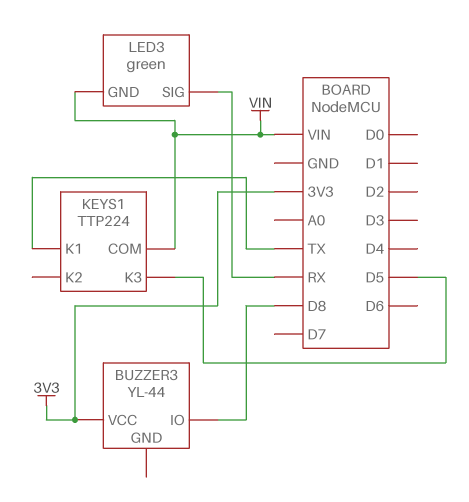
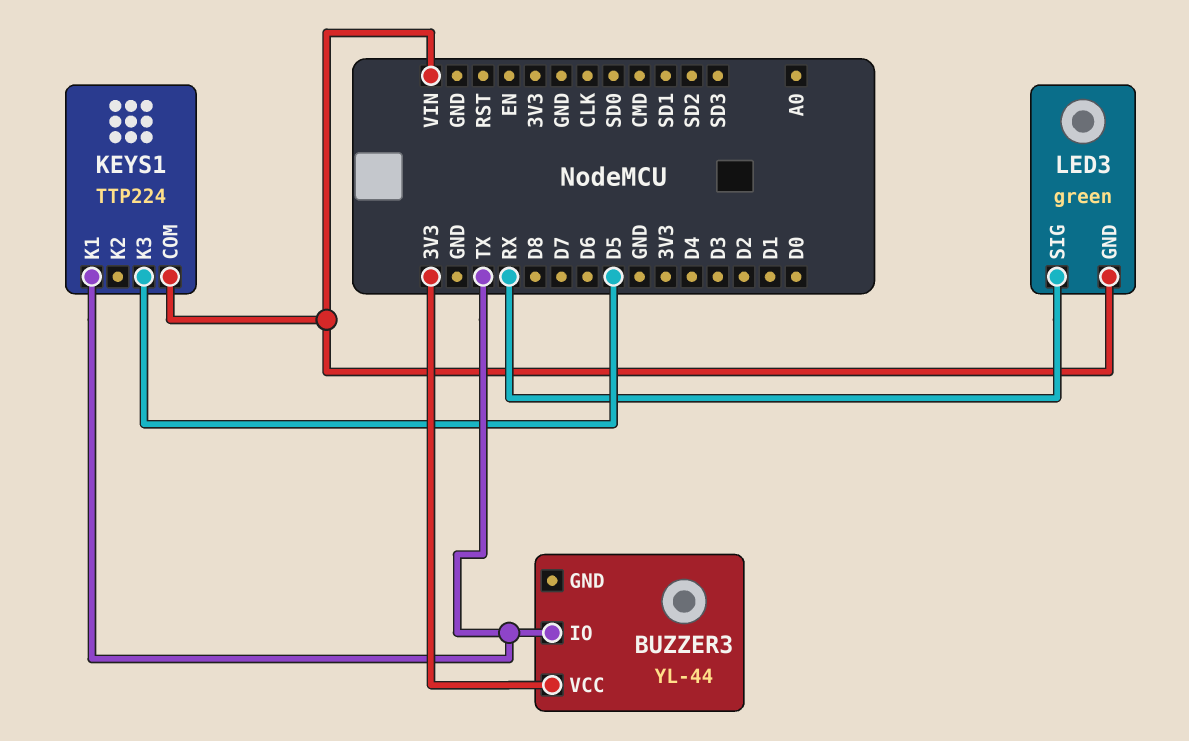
BUZZER3 pin IO: D8 -> TX

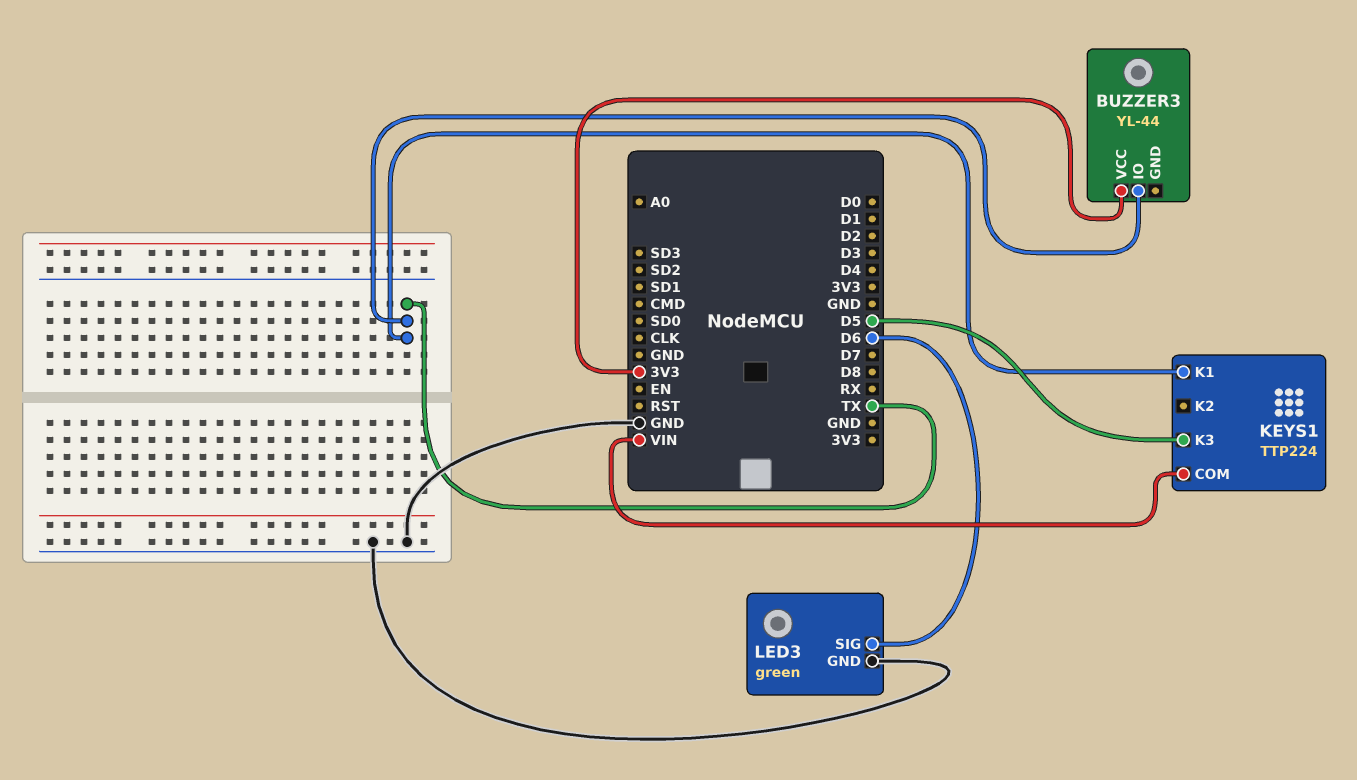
LED3 pin GND: VIN -> GND
LED3 pin SIG: RX -> D6

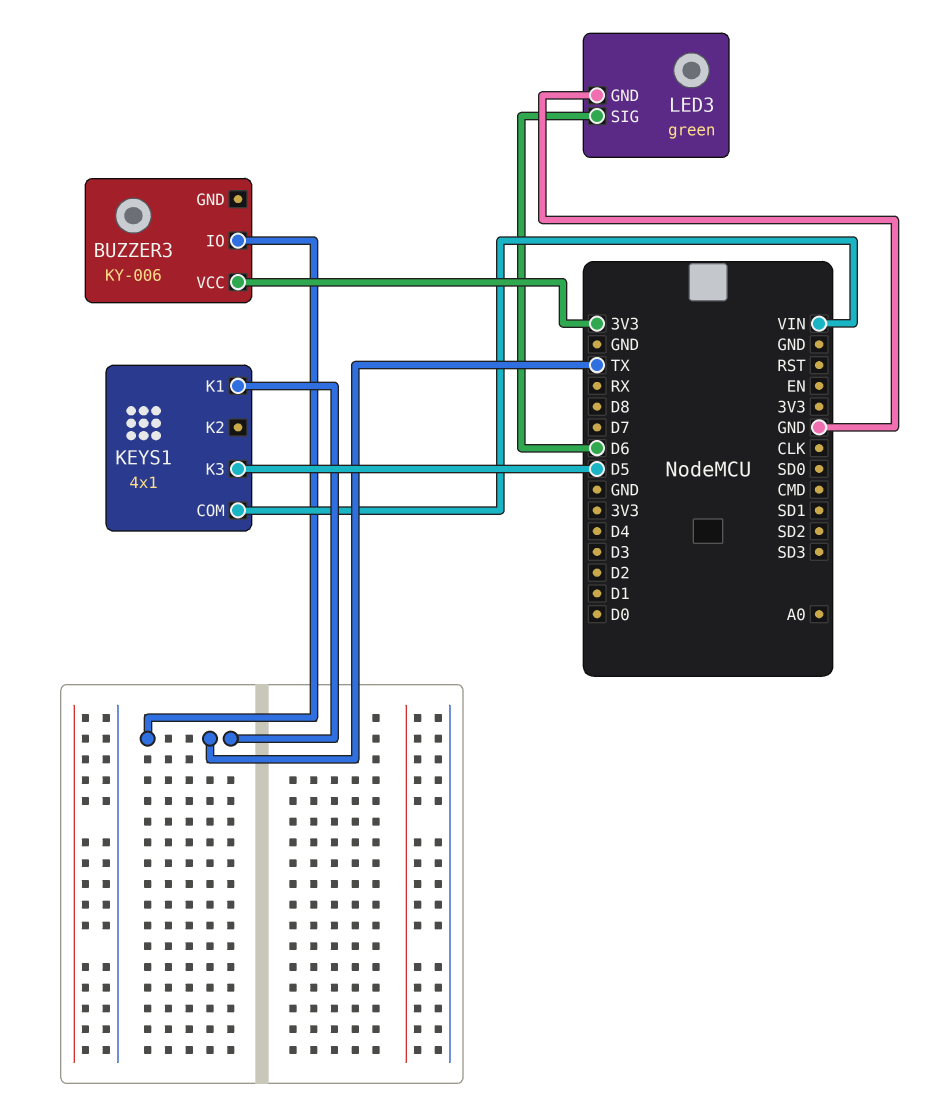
BUZZER3: YL-44 -> KY-006
KEYS1: TTP224 -> 4x1

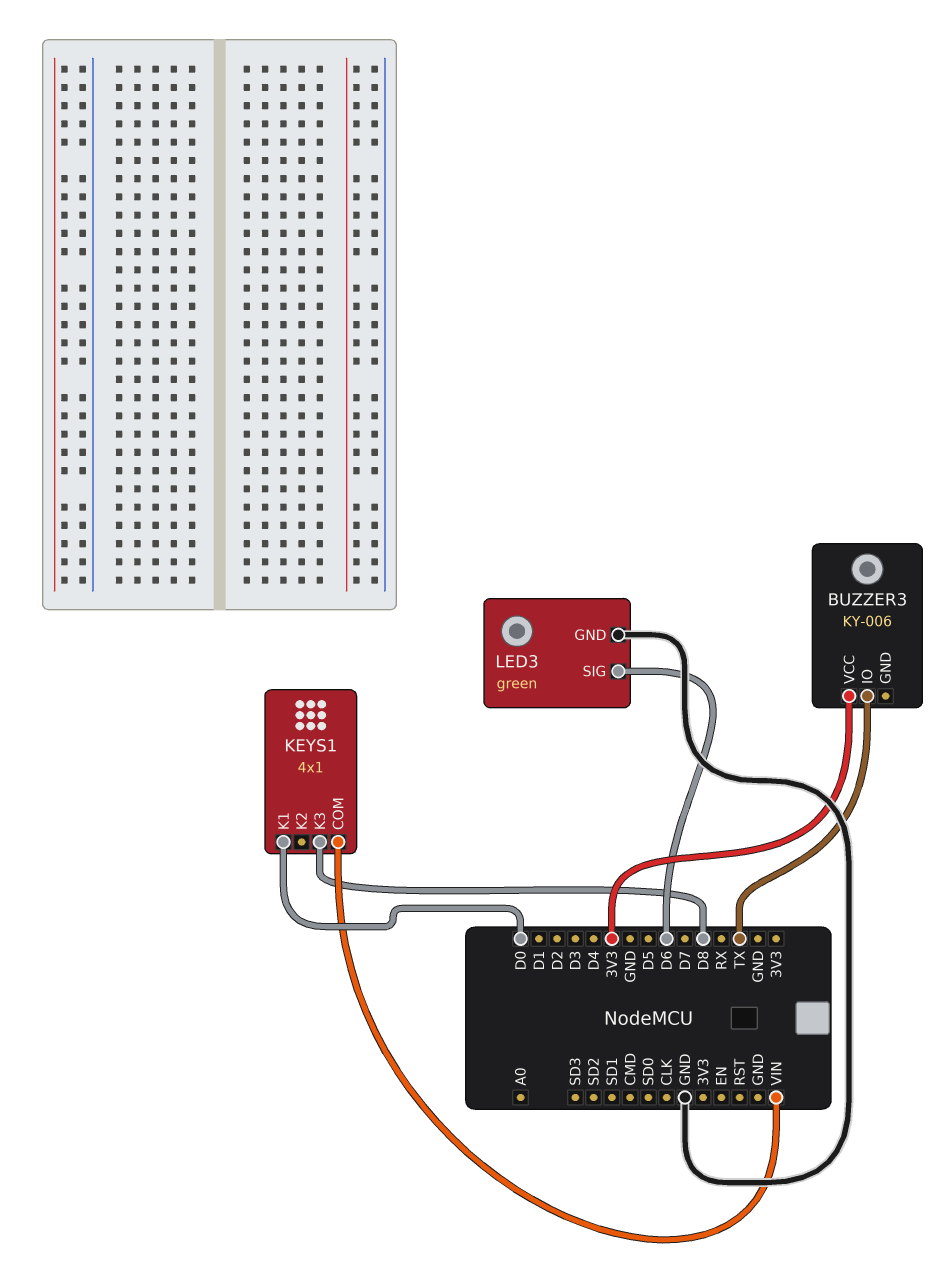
KEYS1 pin K1: TX -> D0
KEYS1 pin K3: D5 -> D8

